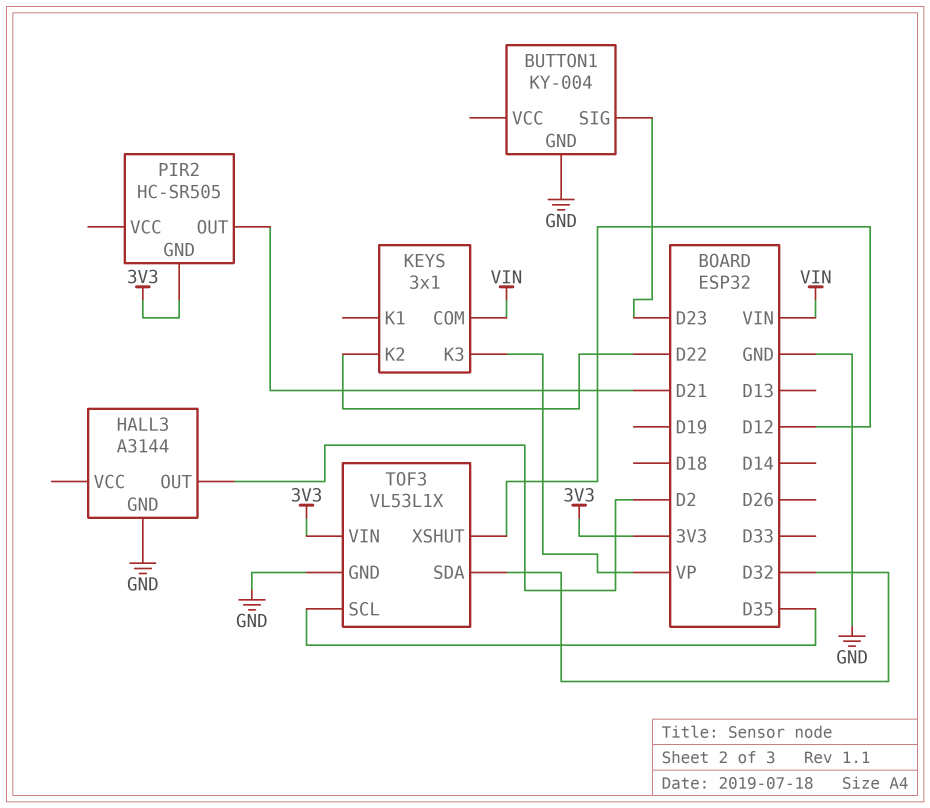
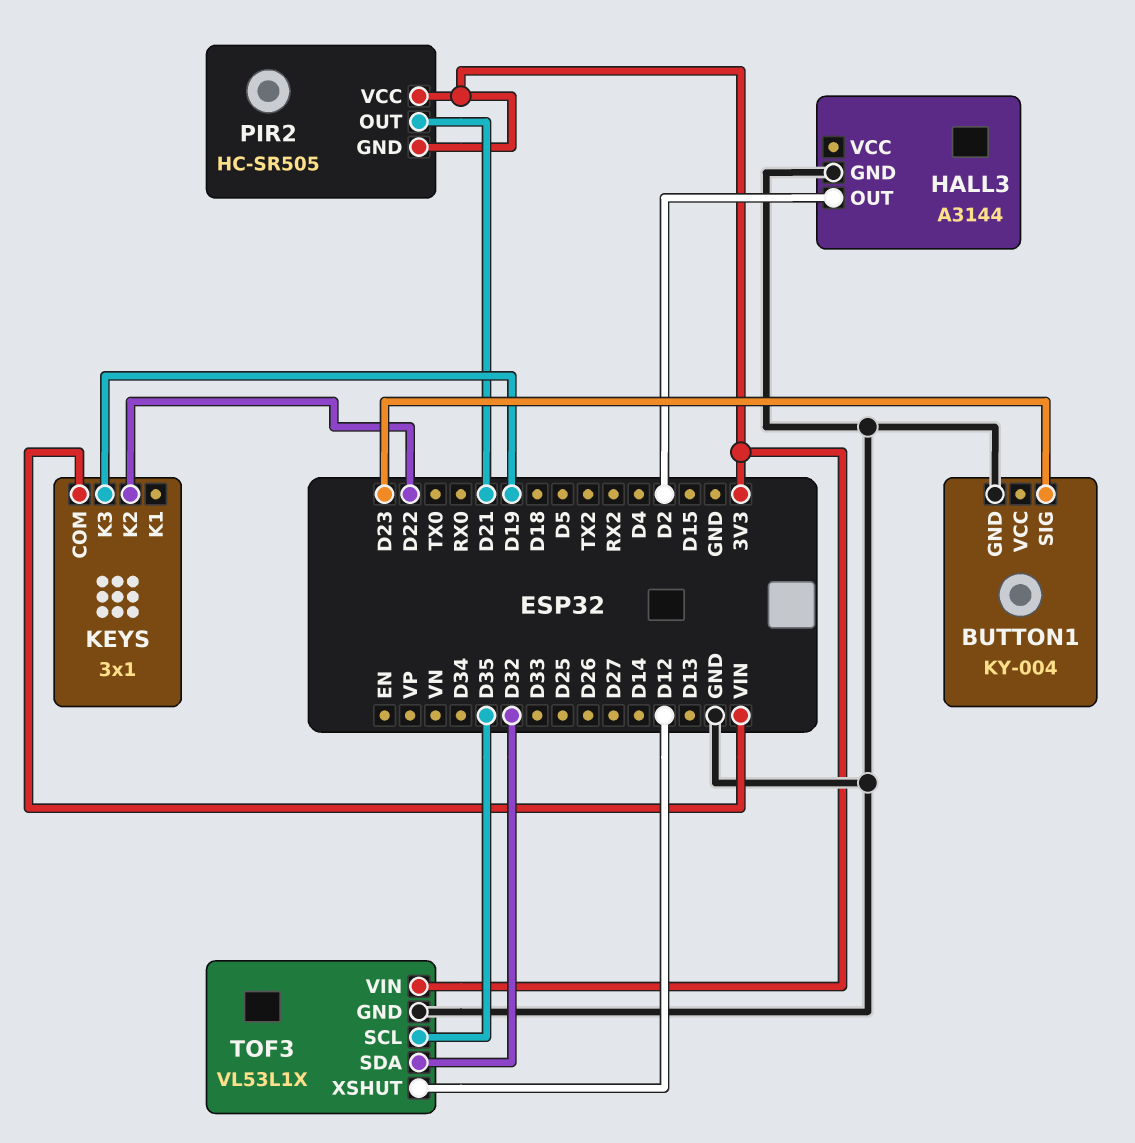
KEYS pin K3: VP -> D19
PIR2 pin VCC: none -> 3V3

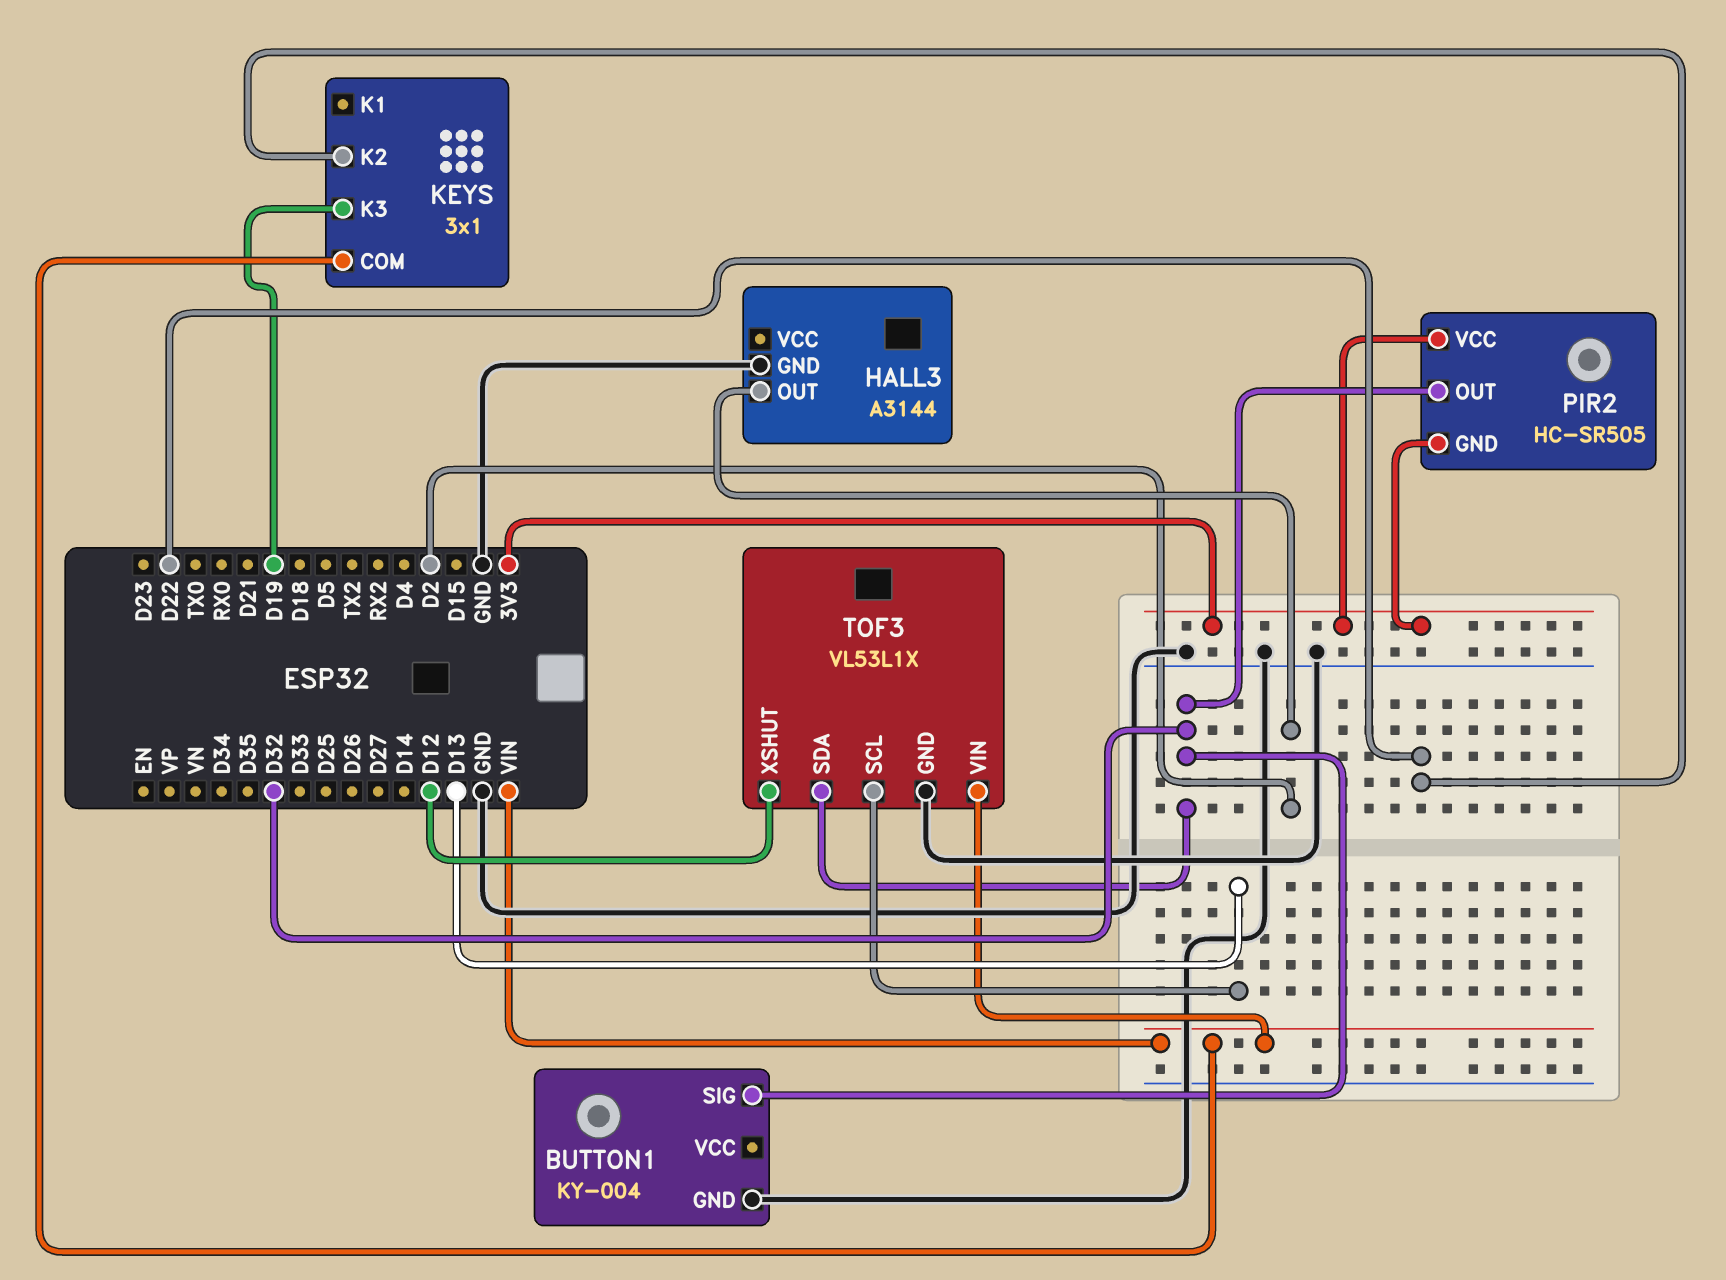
BUTTON1 pin SIG: D23 -> D32
PIR2 pin OUT: D21 -> D32
TOF3 pin SCL: D35 -> D13
TOF3 pin VIN: 3V3 -> VIN

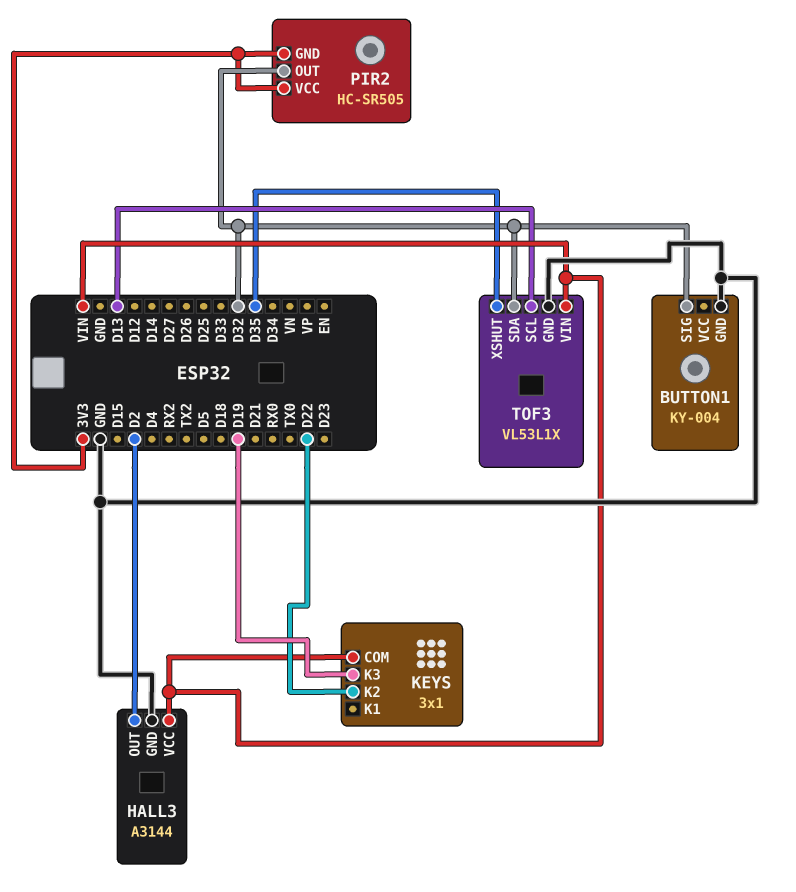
HALL3 pin VCC: none -> VIN
TOF3 pin XSHUT: D12 -> D35

